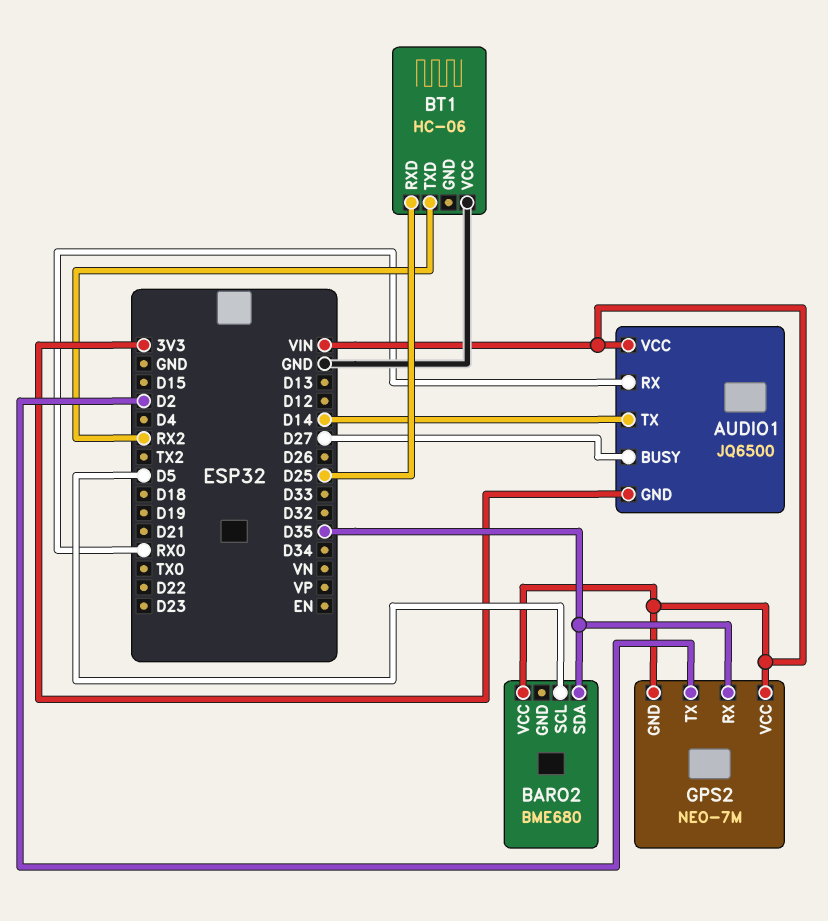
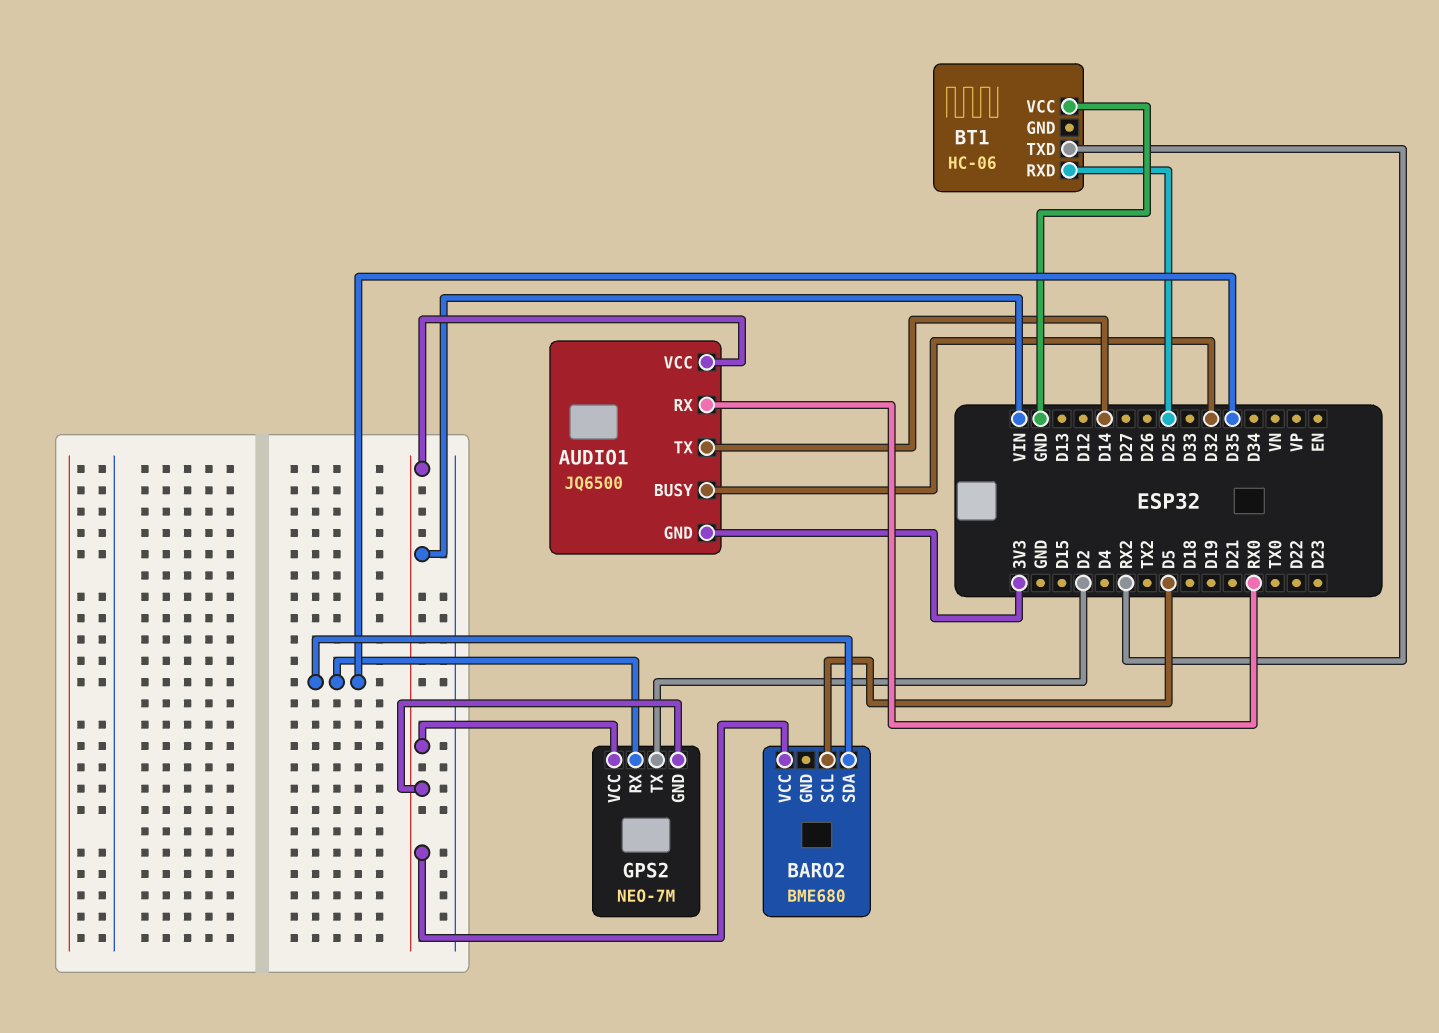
AUDIO1 pin BUSY: D27 -> D32

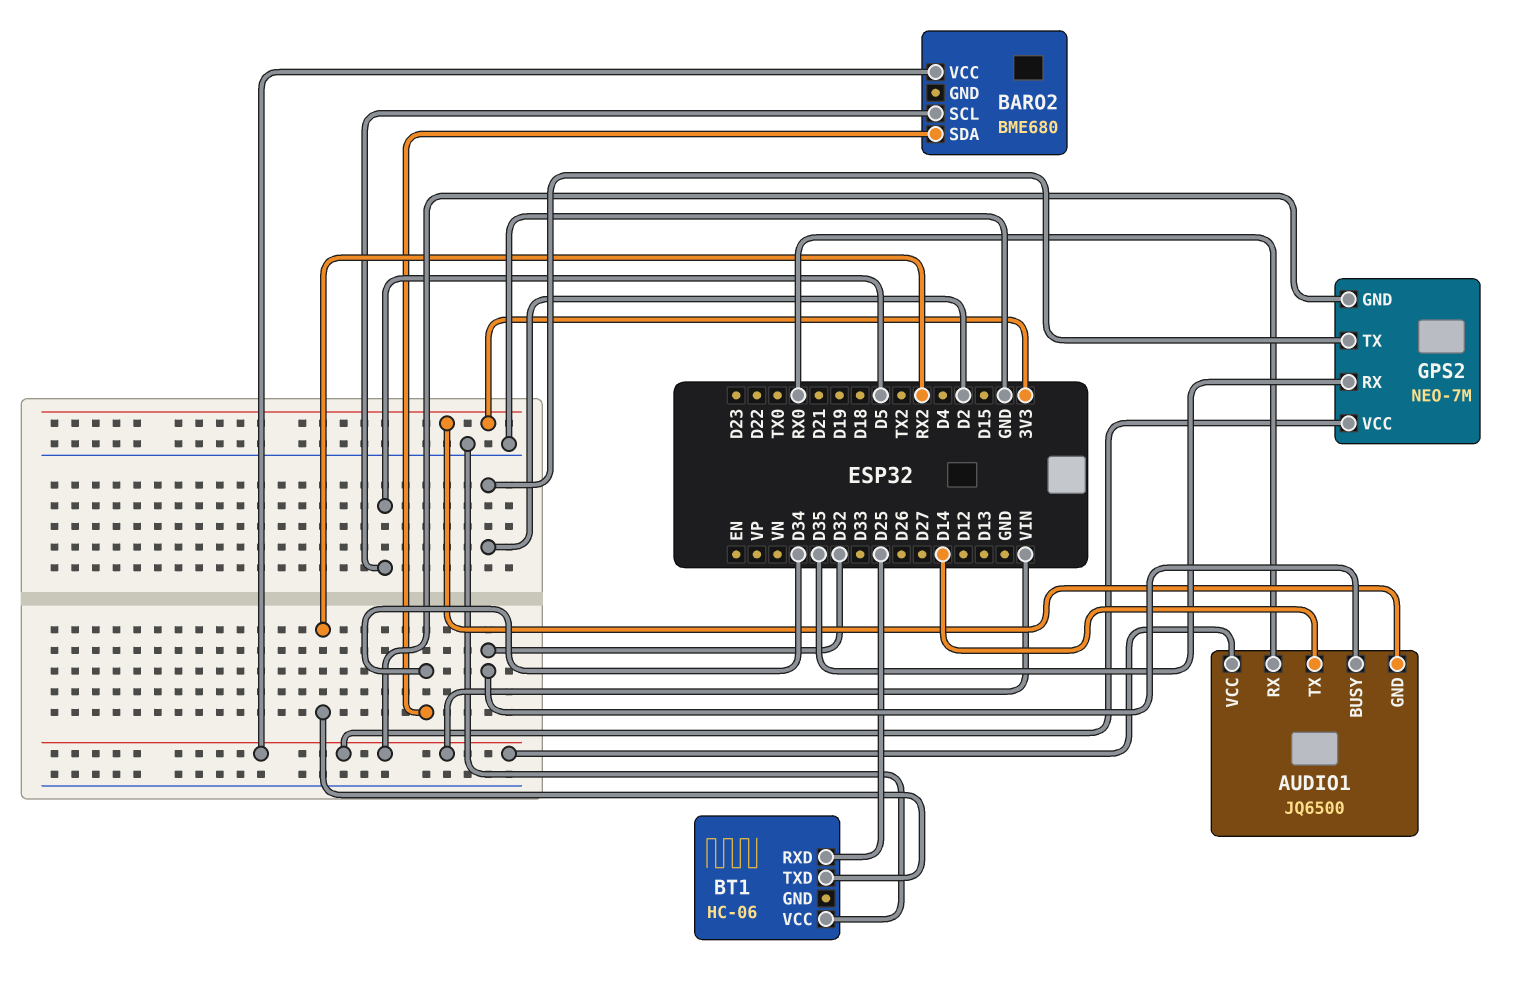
BARO2 pin SDA: D35 -> D34

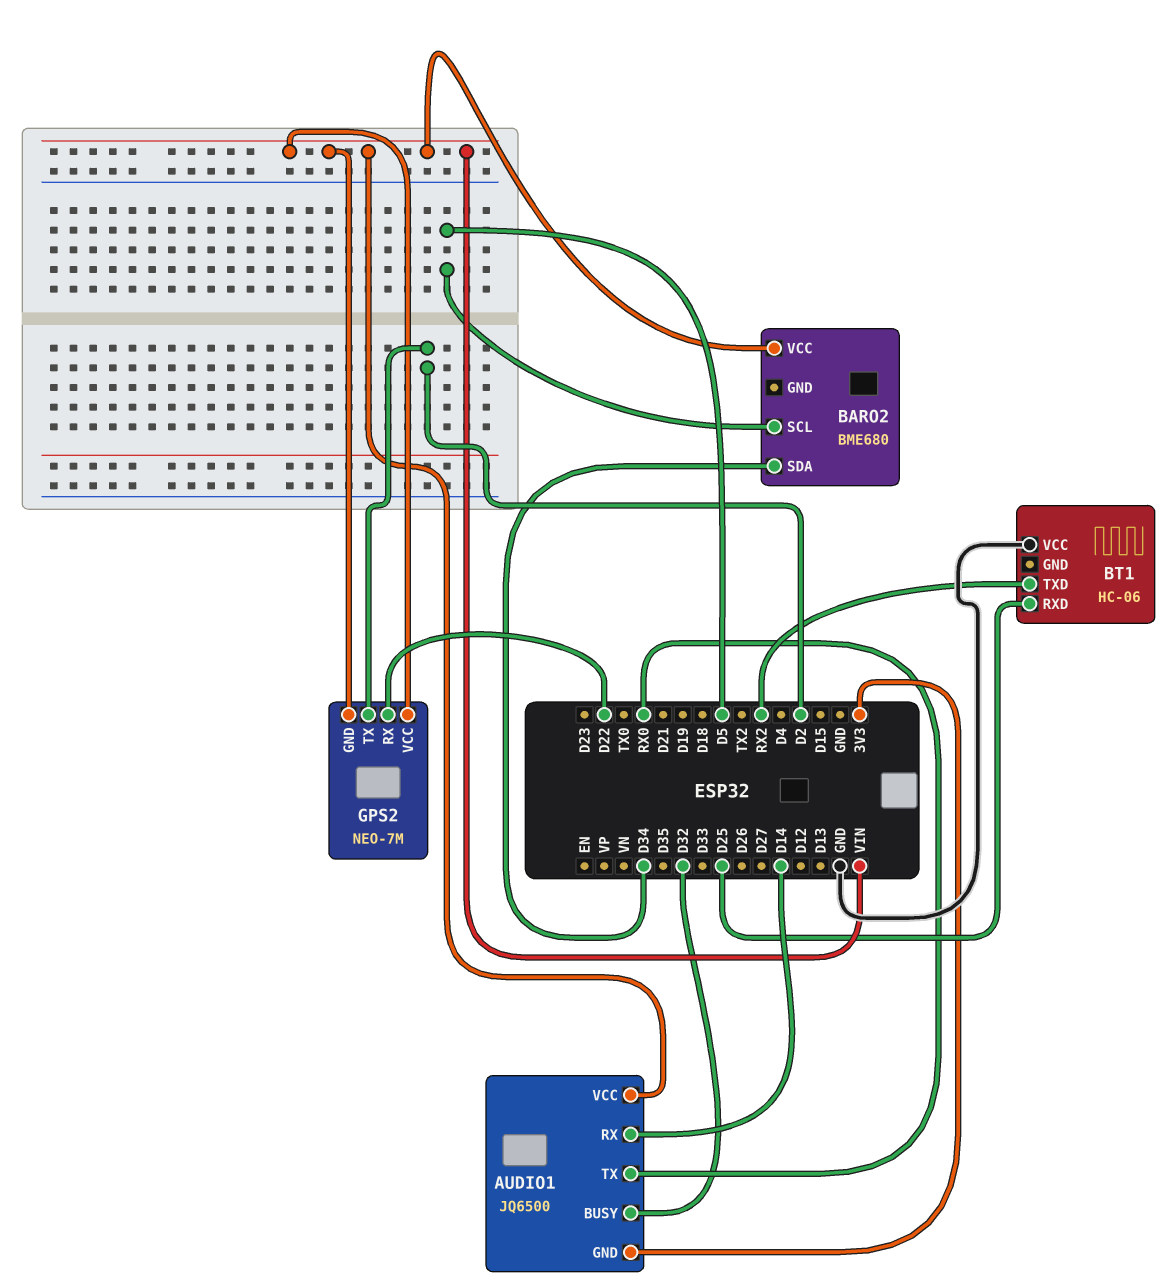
AUDIO1 pin RX: RX0 -> D14
AUDIO1 pin TX: D14 -> RX0
GPS2 pin RX: D35 -> D22

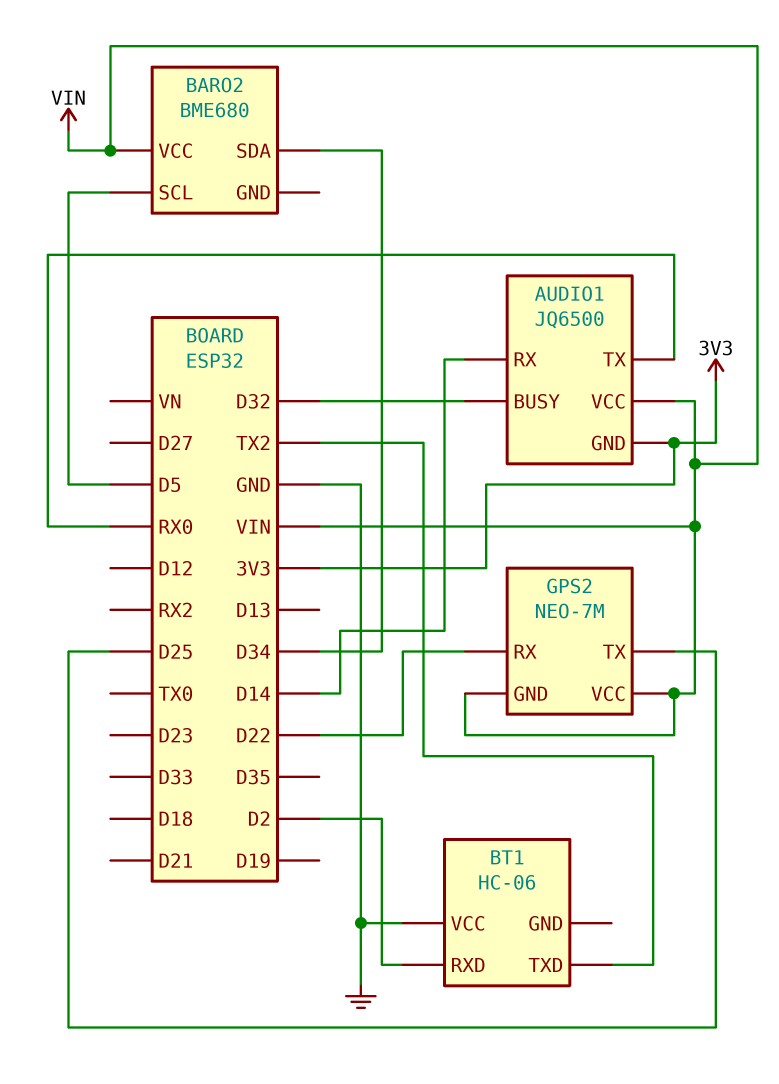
BT1 pin RXD: D25 -> D2
BT1 pin TXD: RX2 -> TX2
GPS2 pin TX: D2 -> D25

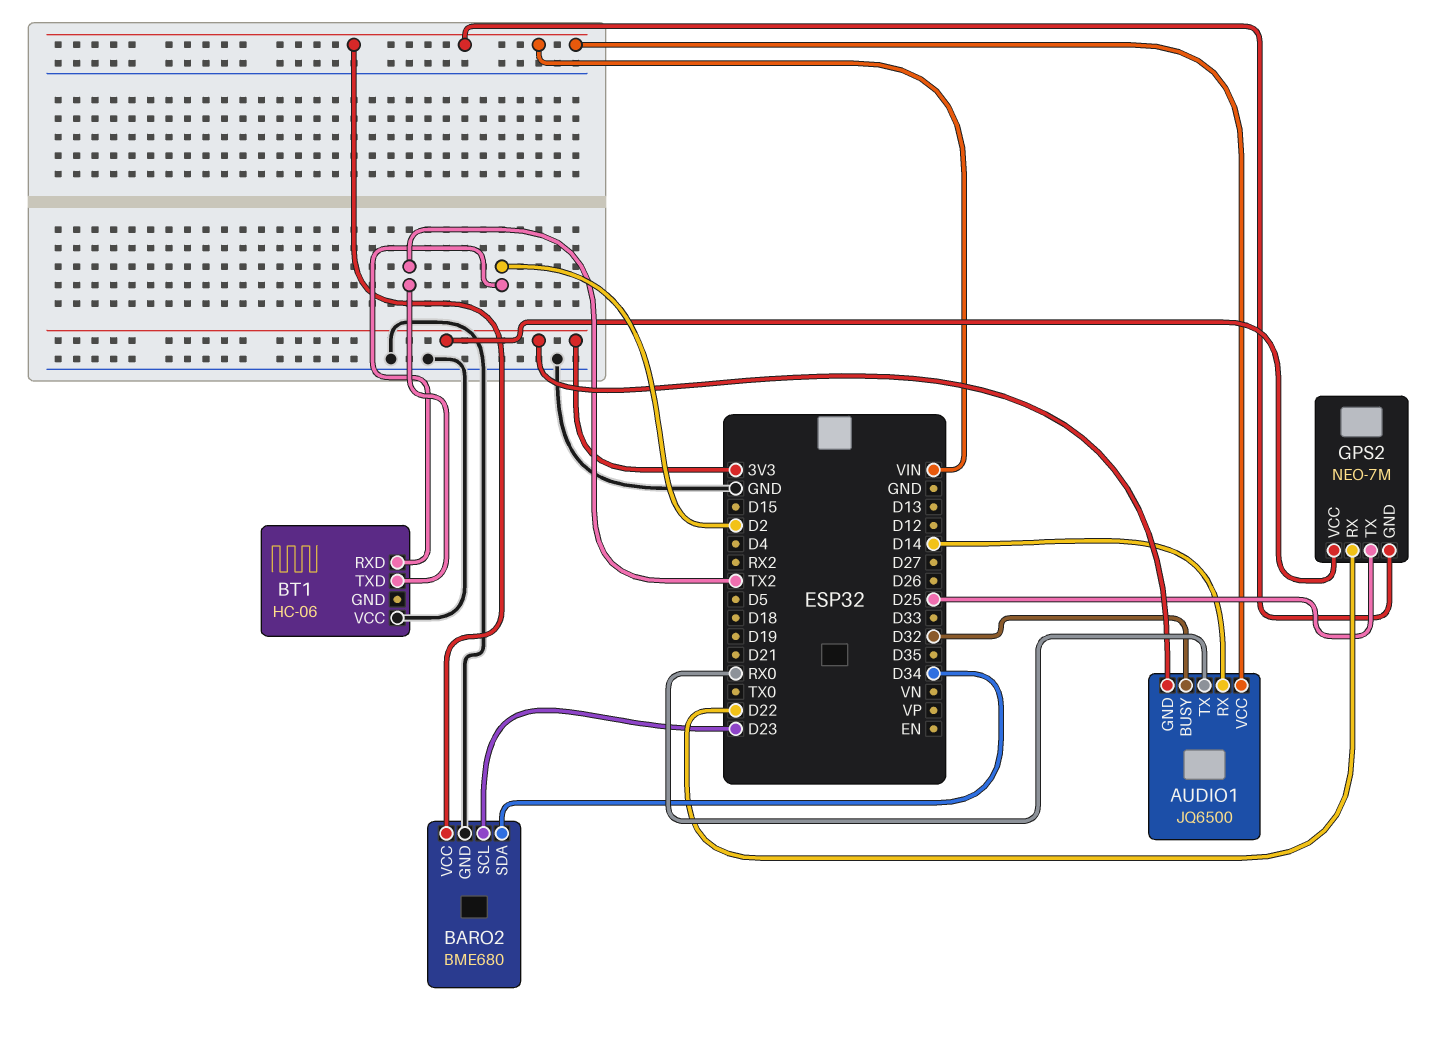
BARO2 pin GND: none -> GND
BARO2 pin SCL: D5 -> D23
GPS2 pin VCC: VIN -> 3V3

